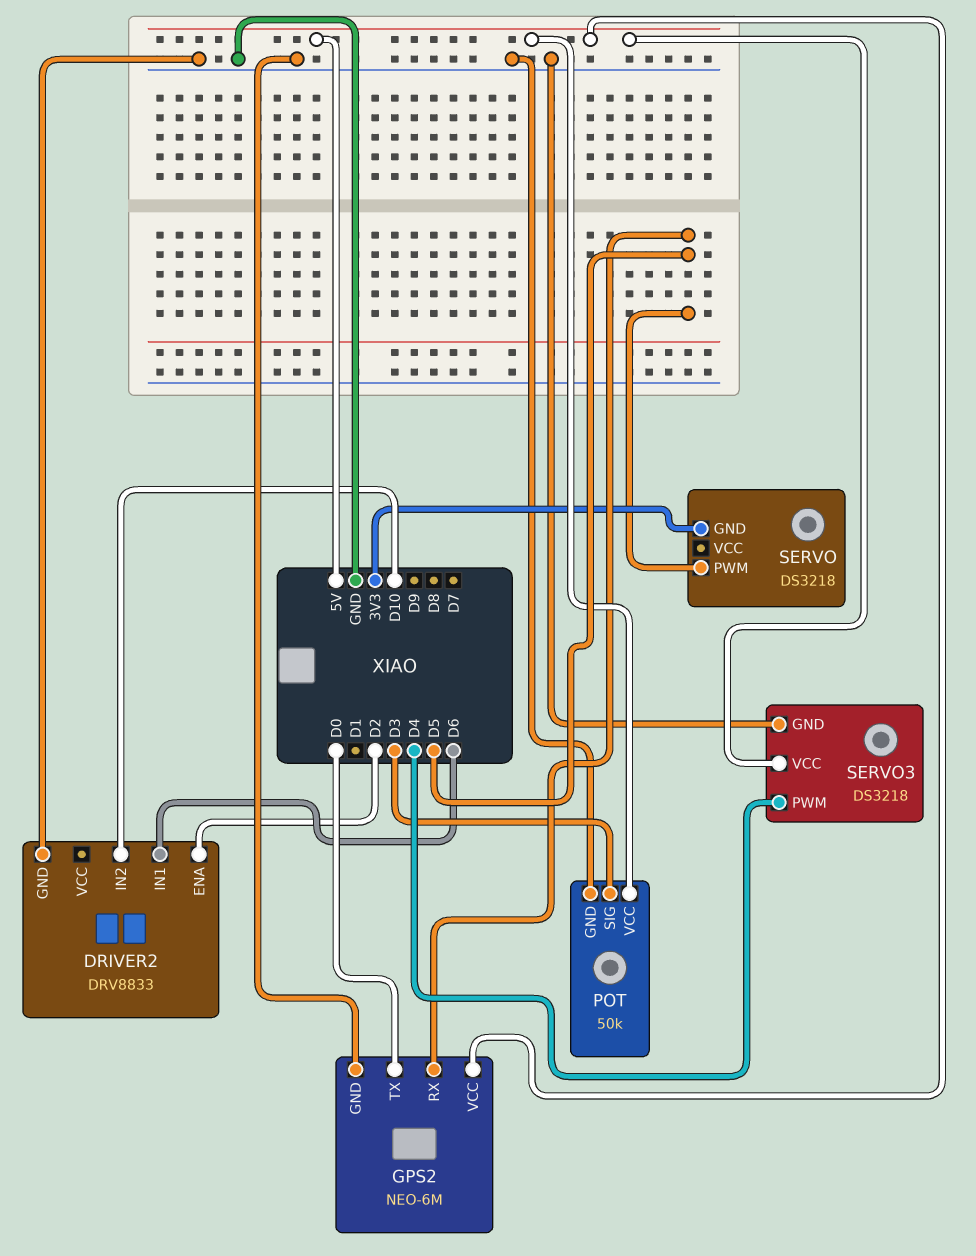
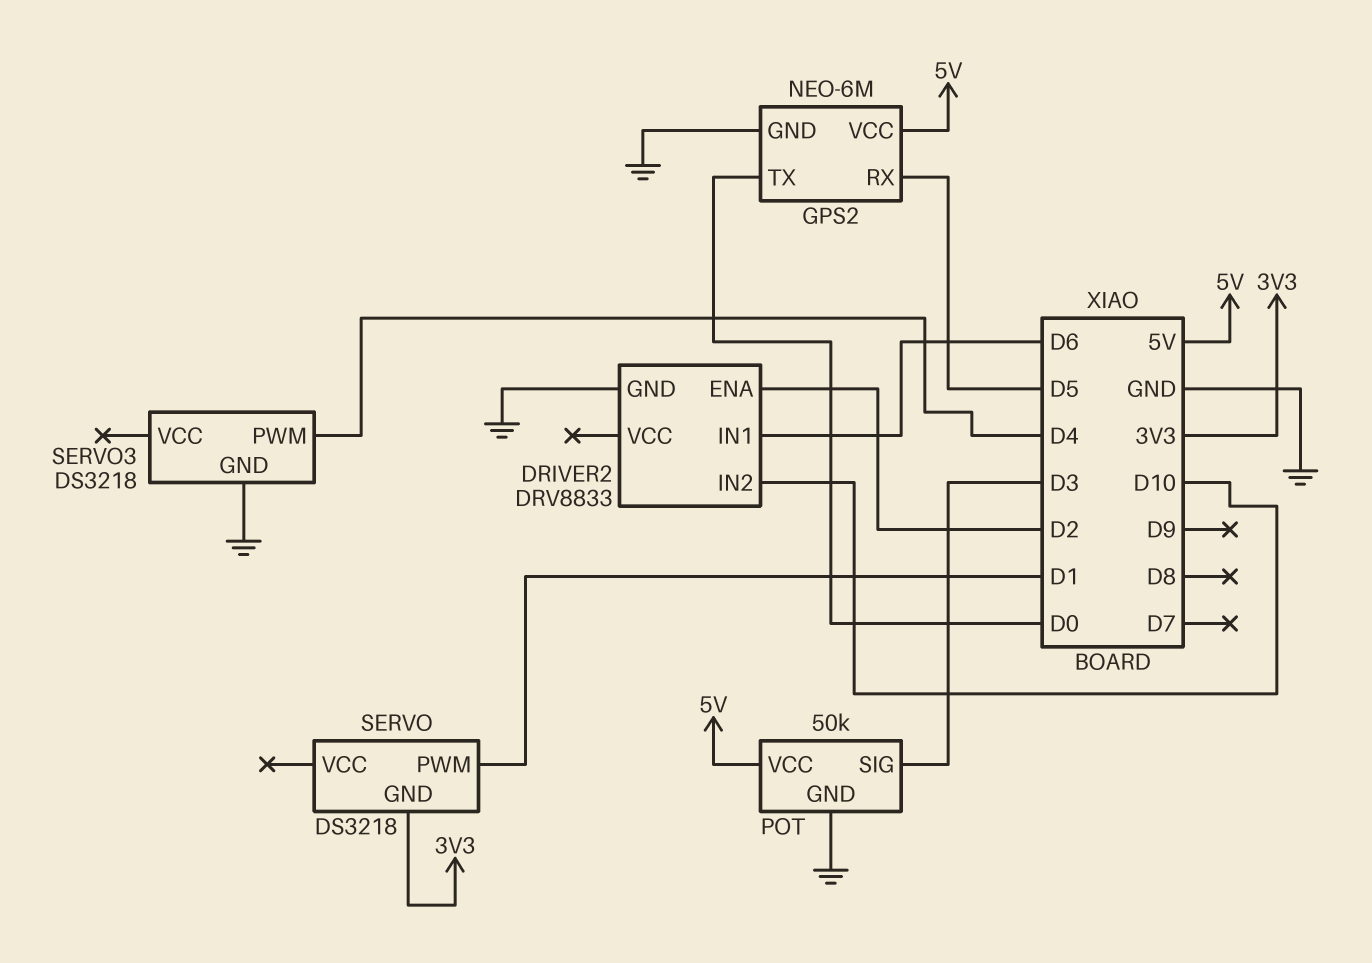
SERVO pin PWM: D5 -> D1
SERVO3 pin VCC: 5V -> none

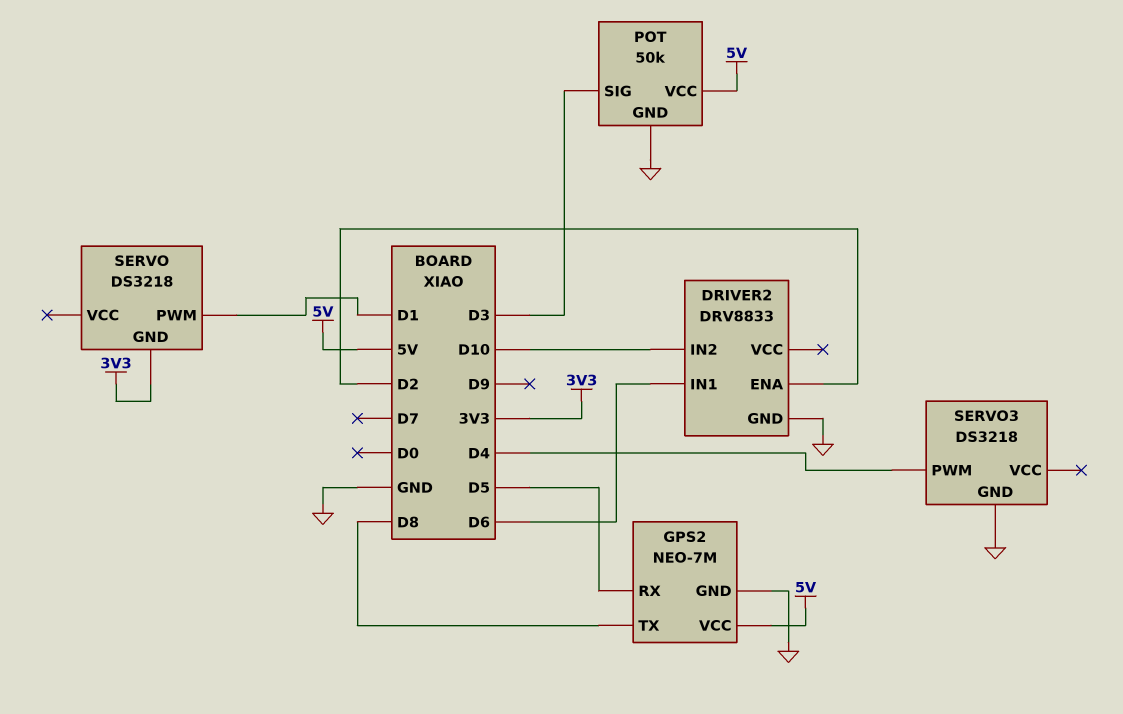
GPS2: NEO-6M -> NEO-7M
GPS2 pin TX: D0 -> D8

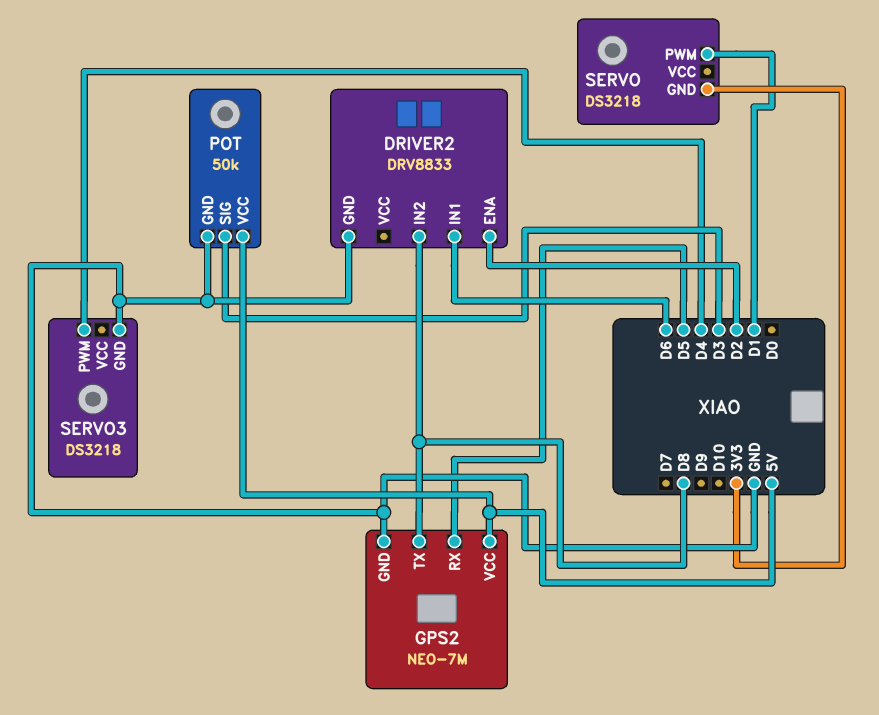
DRIVER2 pin IN2: D10 -> D8

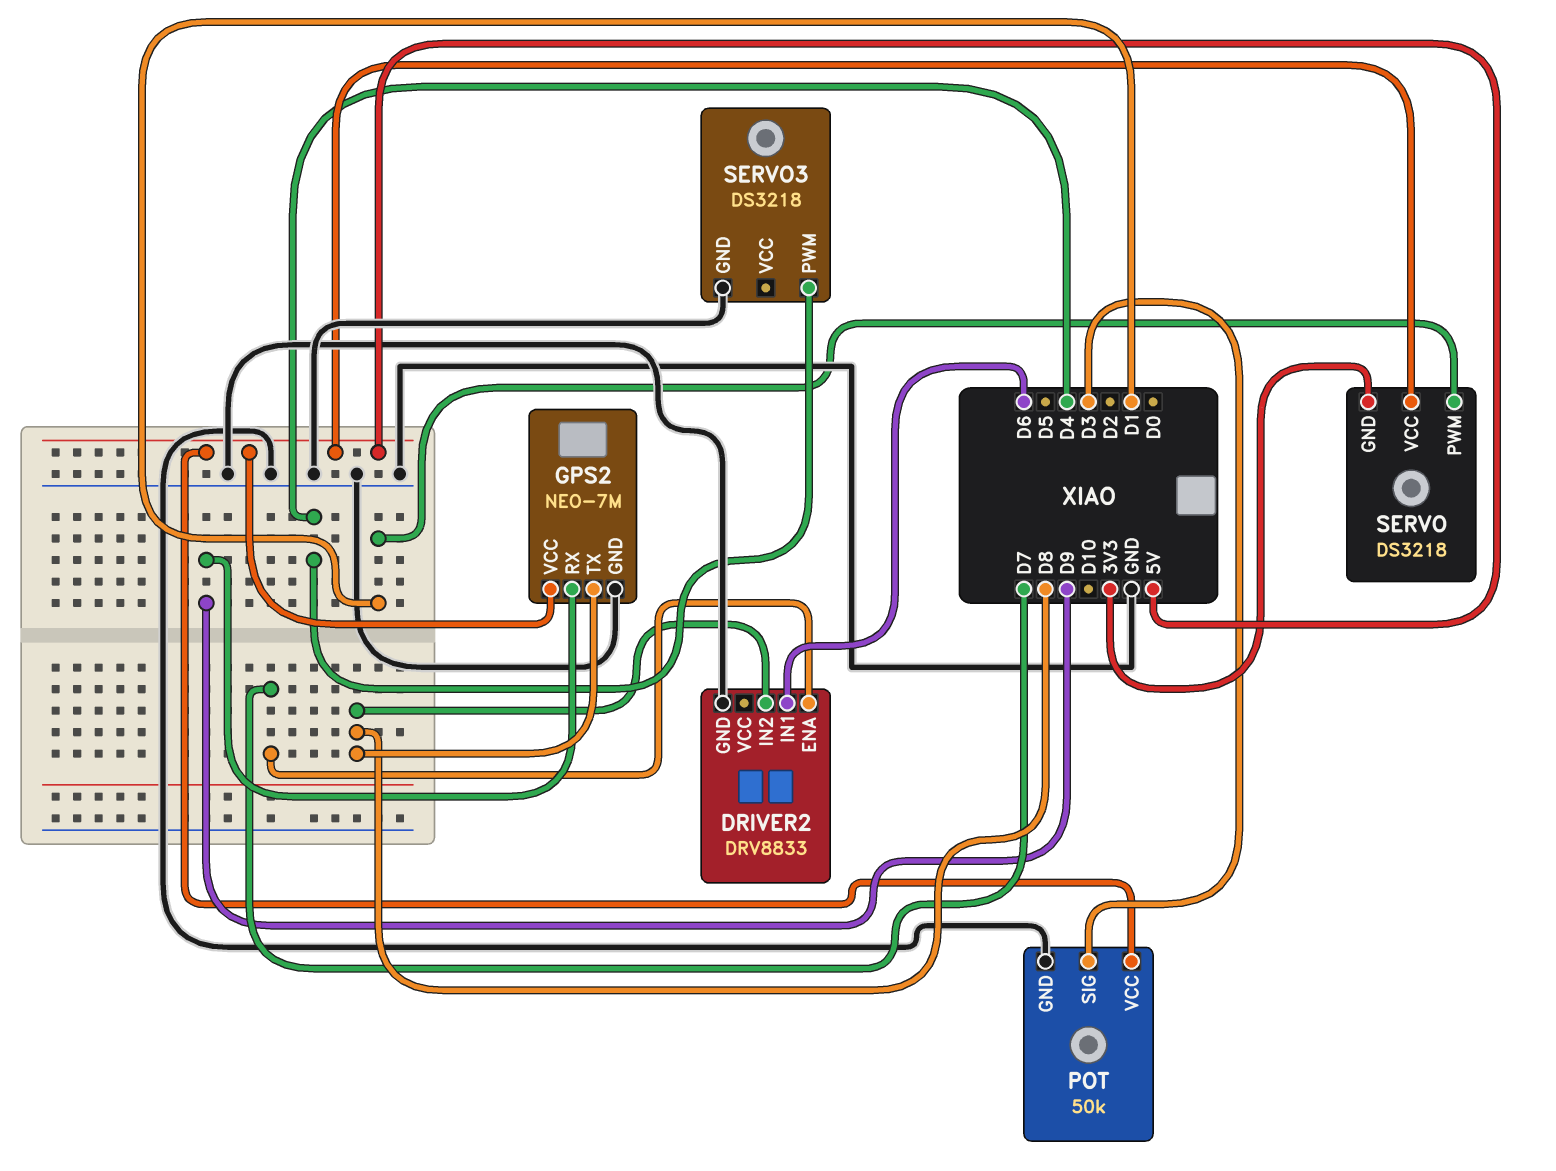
DRIVER2 pin ENA: D2 -> D7
GPS2 pin RX: D5 -> D9
SERVO pin VCC: none -> 5V

